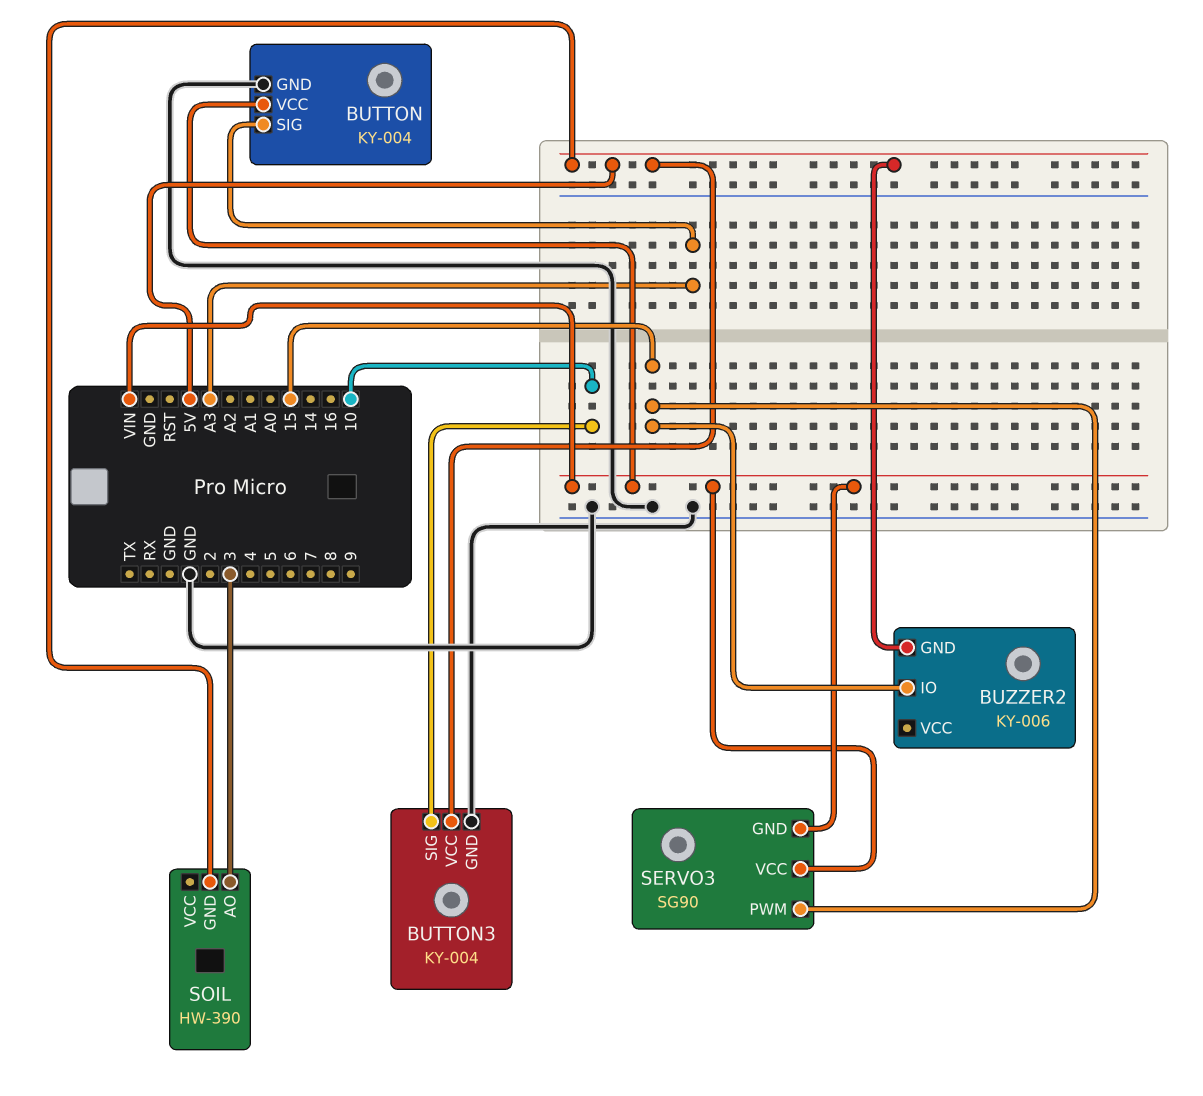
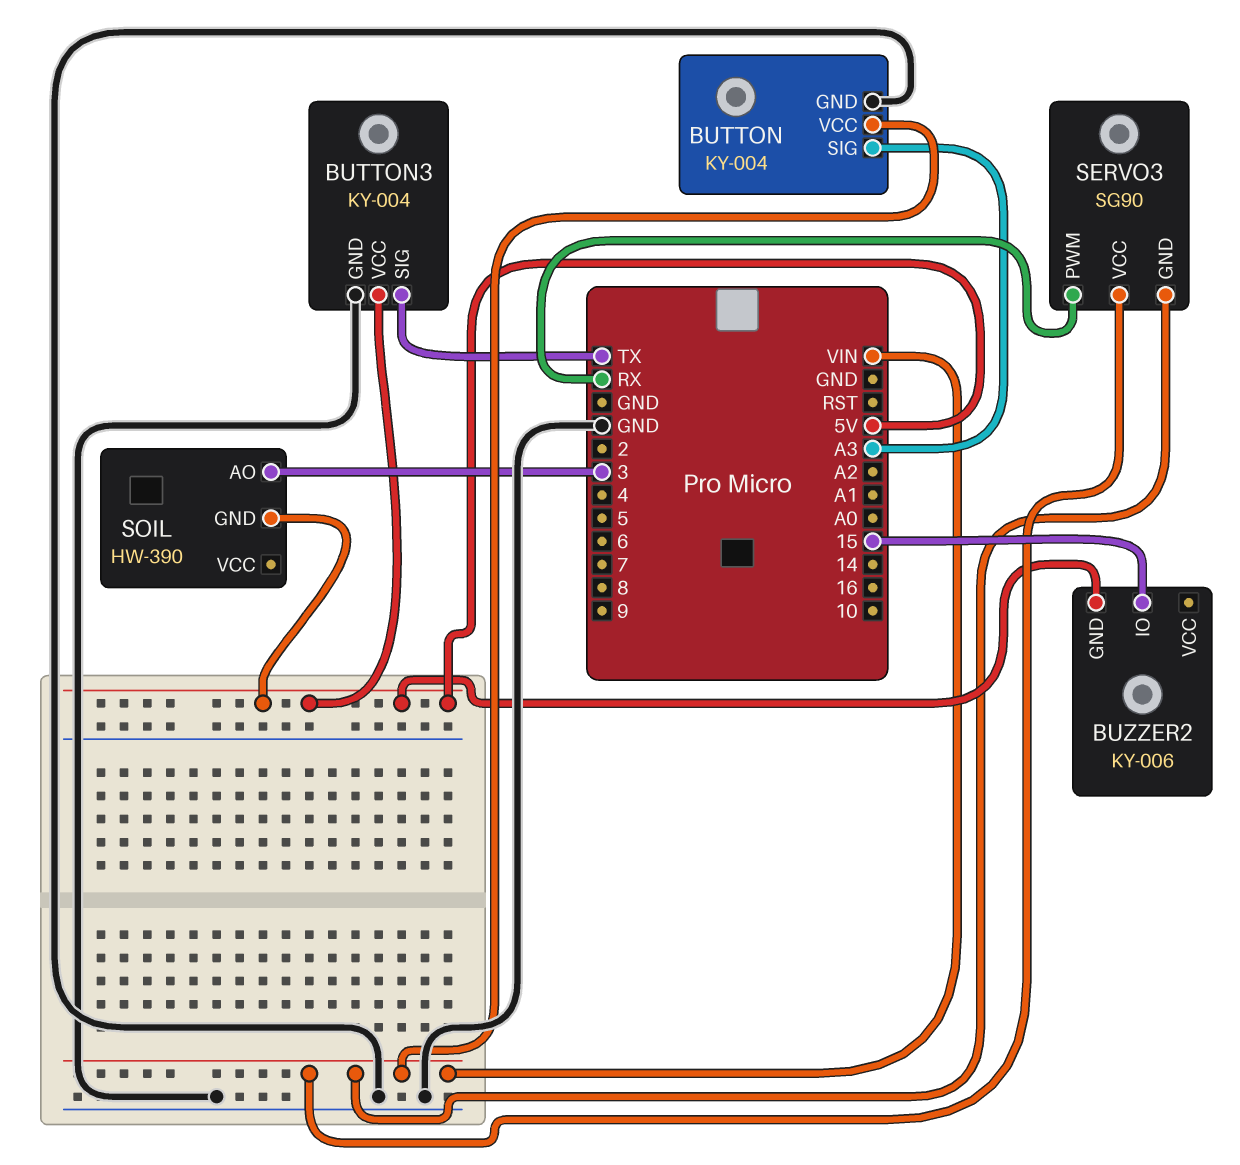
BUTTON3 pin SIG: 10 -> TX
SERVO3 pin PWM: 15 -> RX

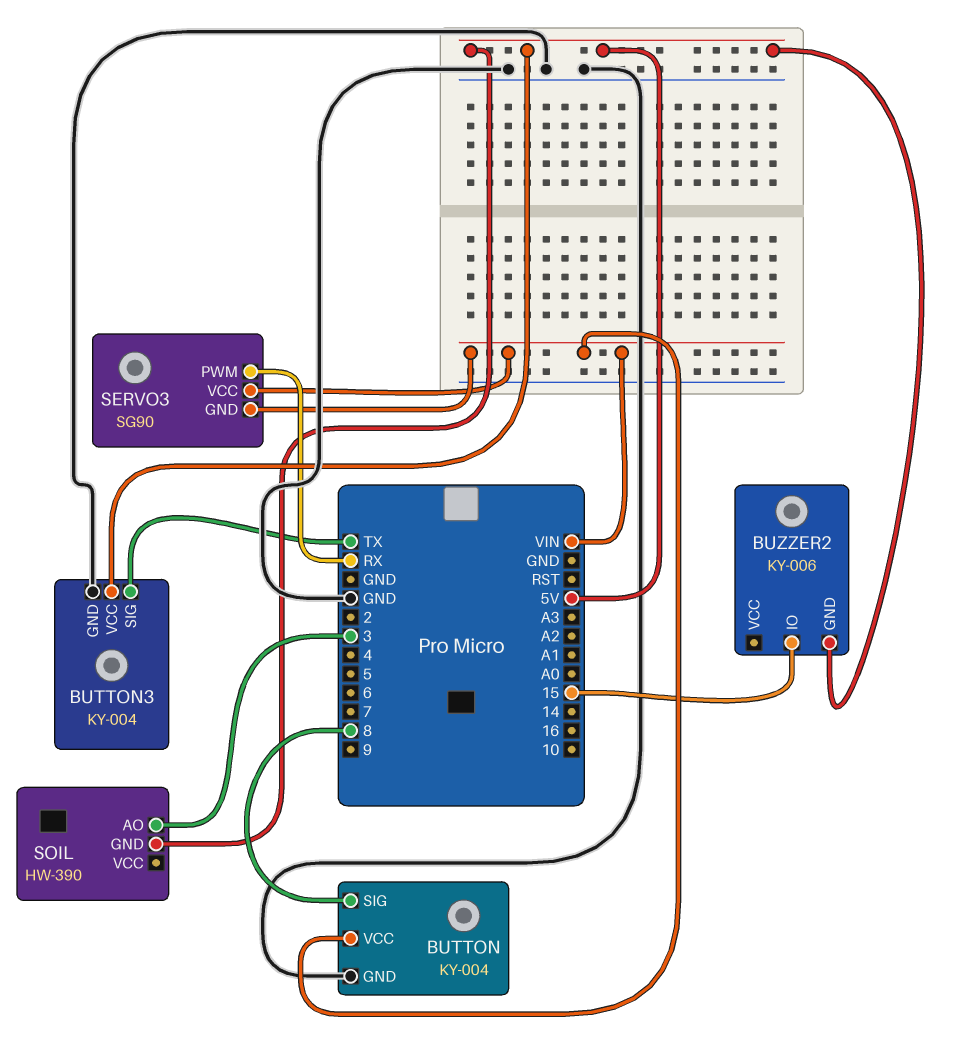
BUTTON pin SIG: A3 -> 8

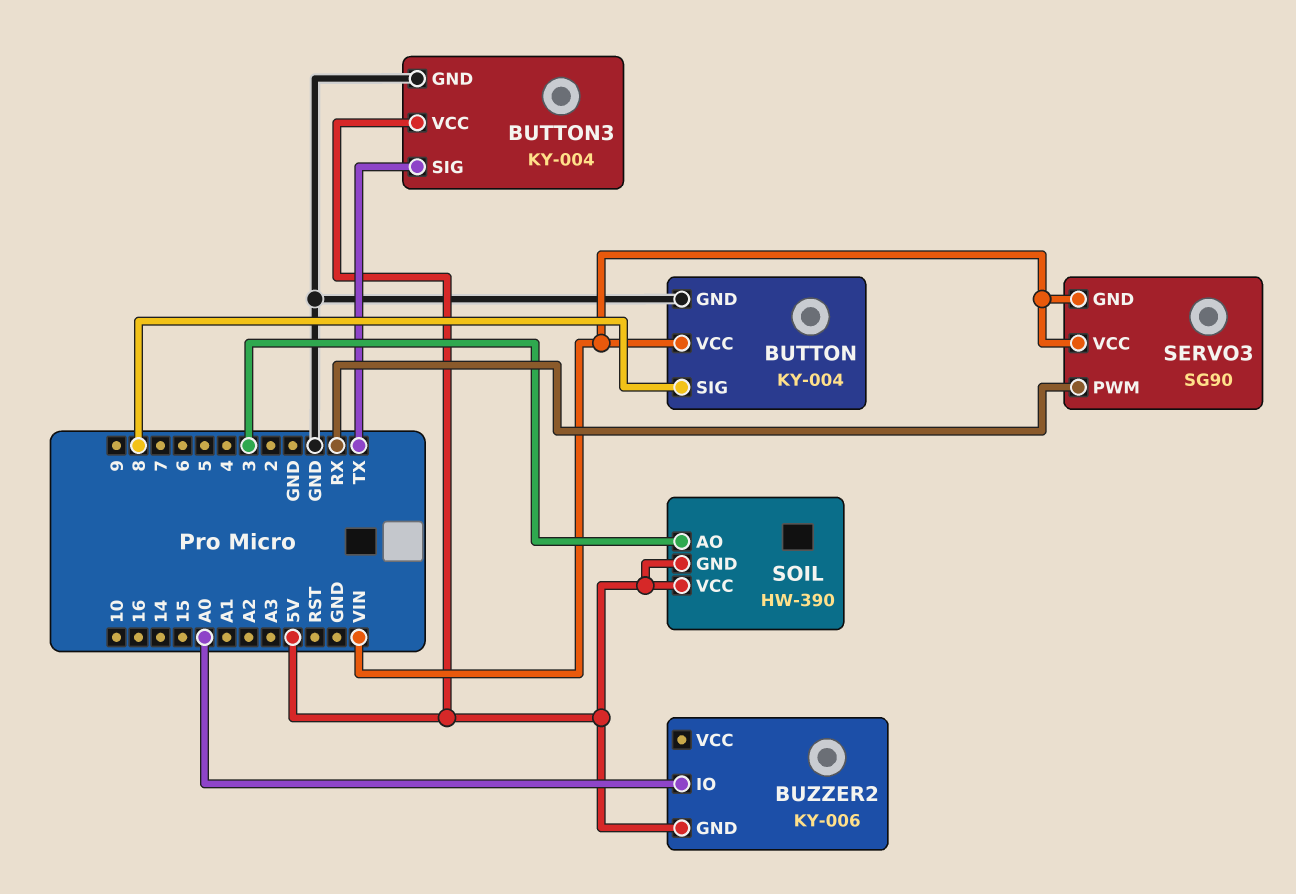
BUZZER2 pin IO: 15 -> A0
SOIL pin VCC: none -> 5V

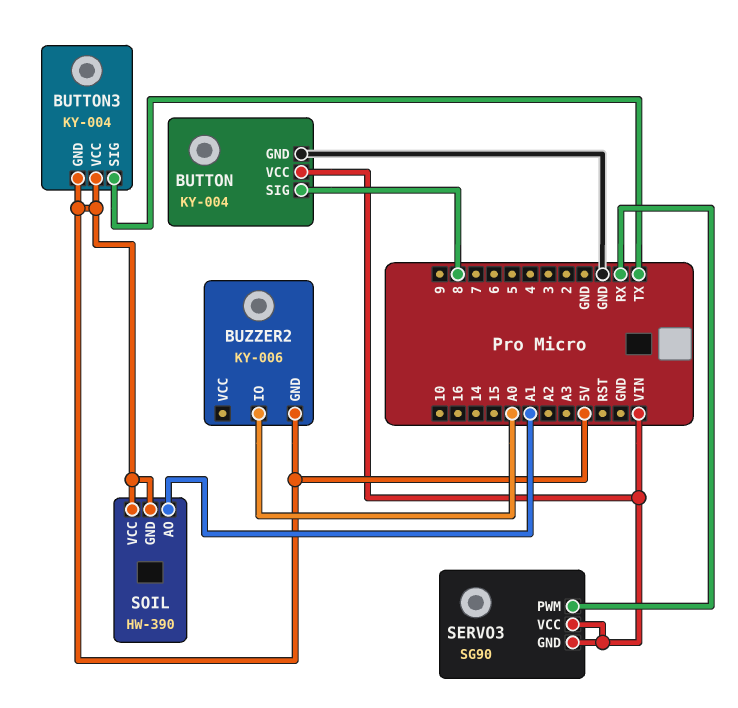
BUTTON3 pin GND: GND -> 5V
SOIL pin AO: 3 -> A1

